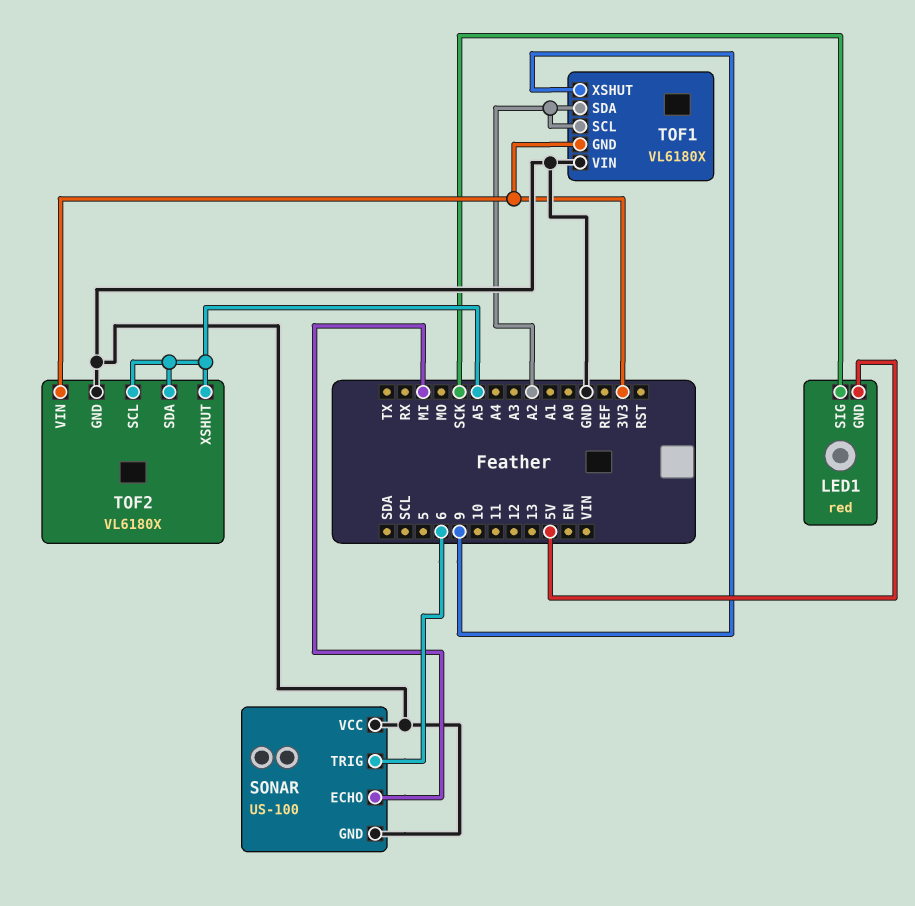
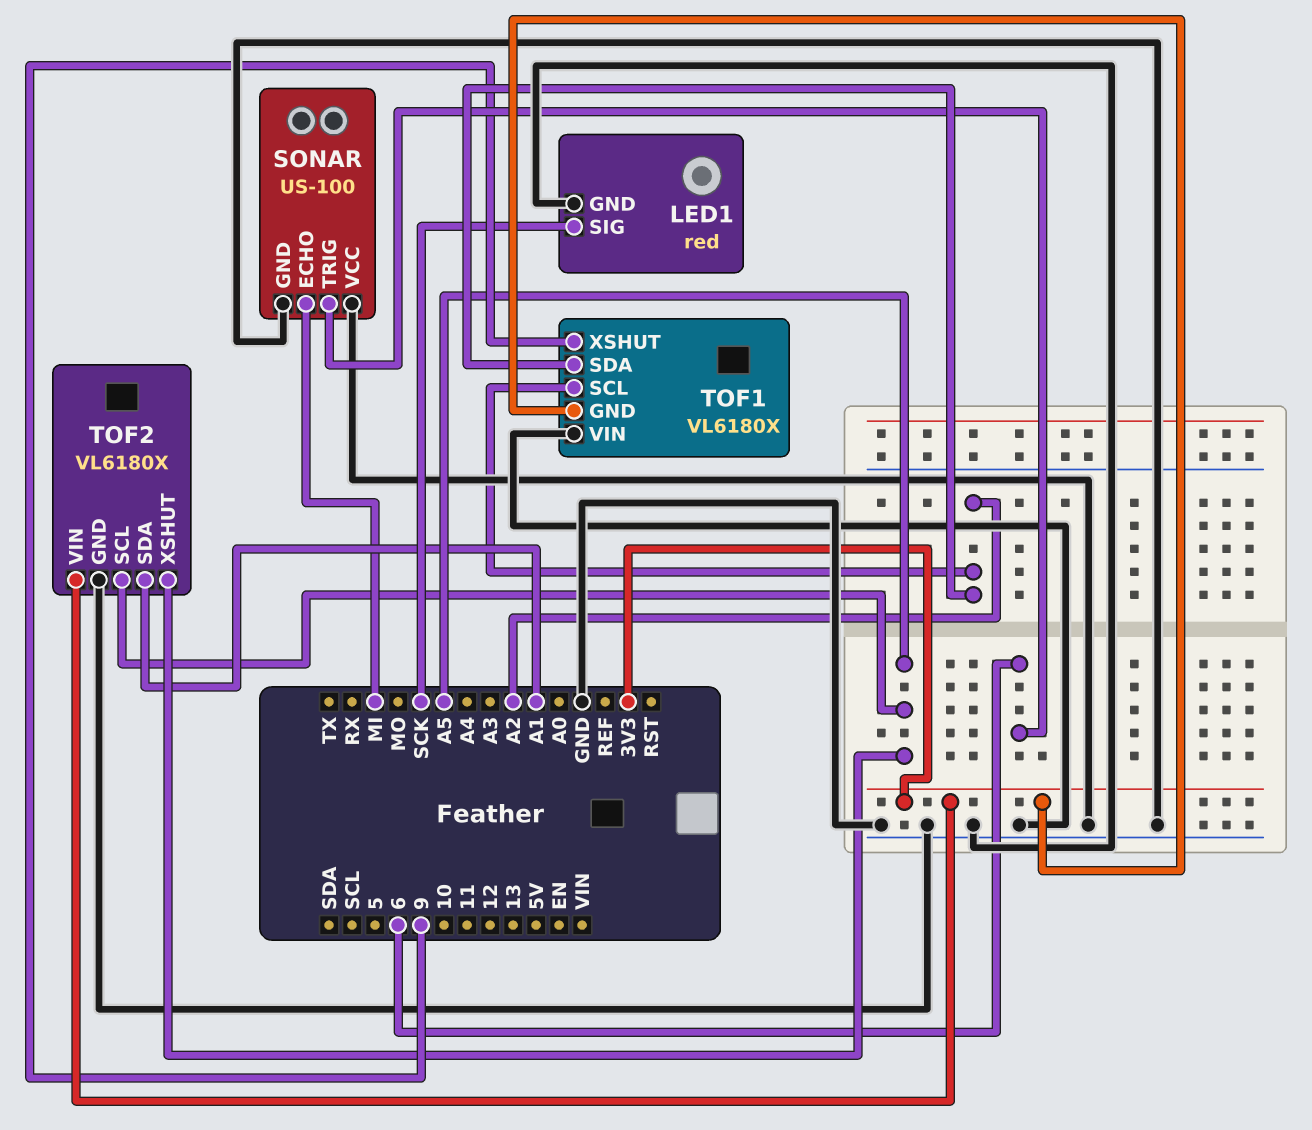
LED1 pin GND: 5V -> GND
TOF2 pin SDA: A5 -> A1

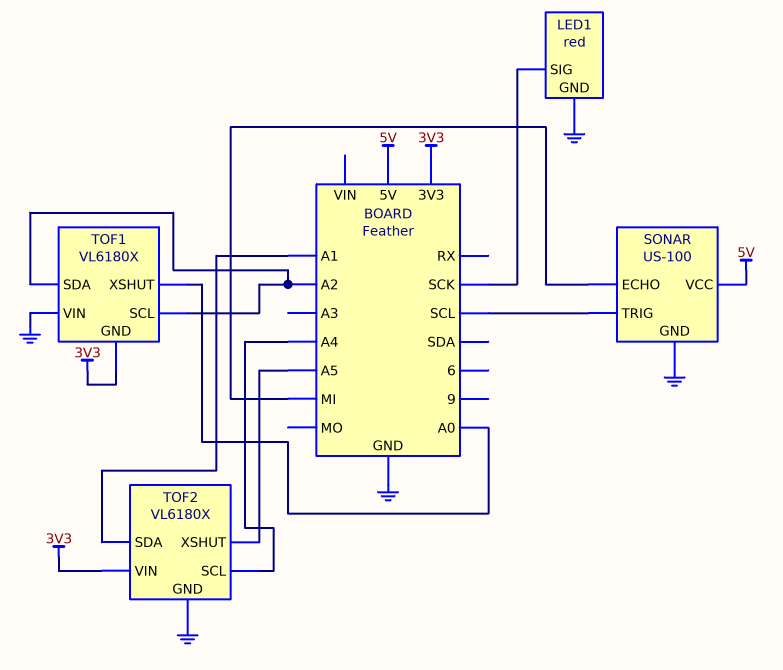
SONAR pin TRIG: 6 -> SCL
SONAR pin VCC: GND -> 5V
TOF1 pin XSHUT: 9 -> A0
TOF2 pin SCL: A5 -> A4

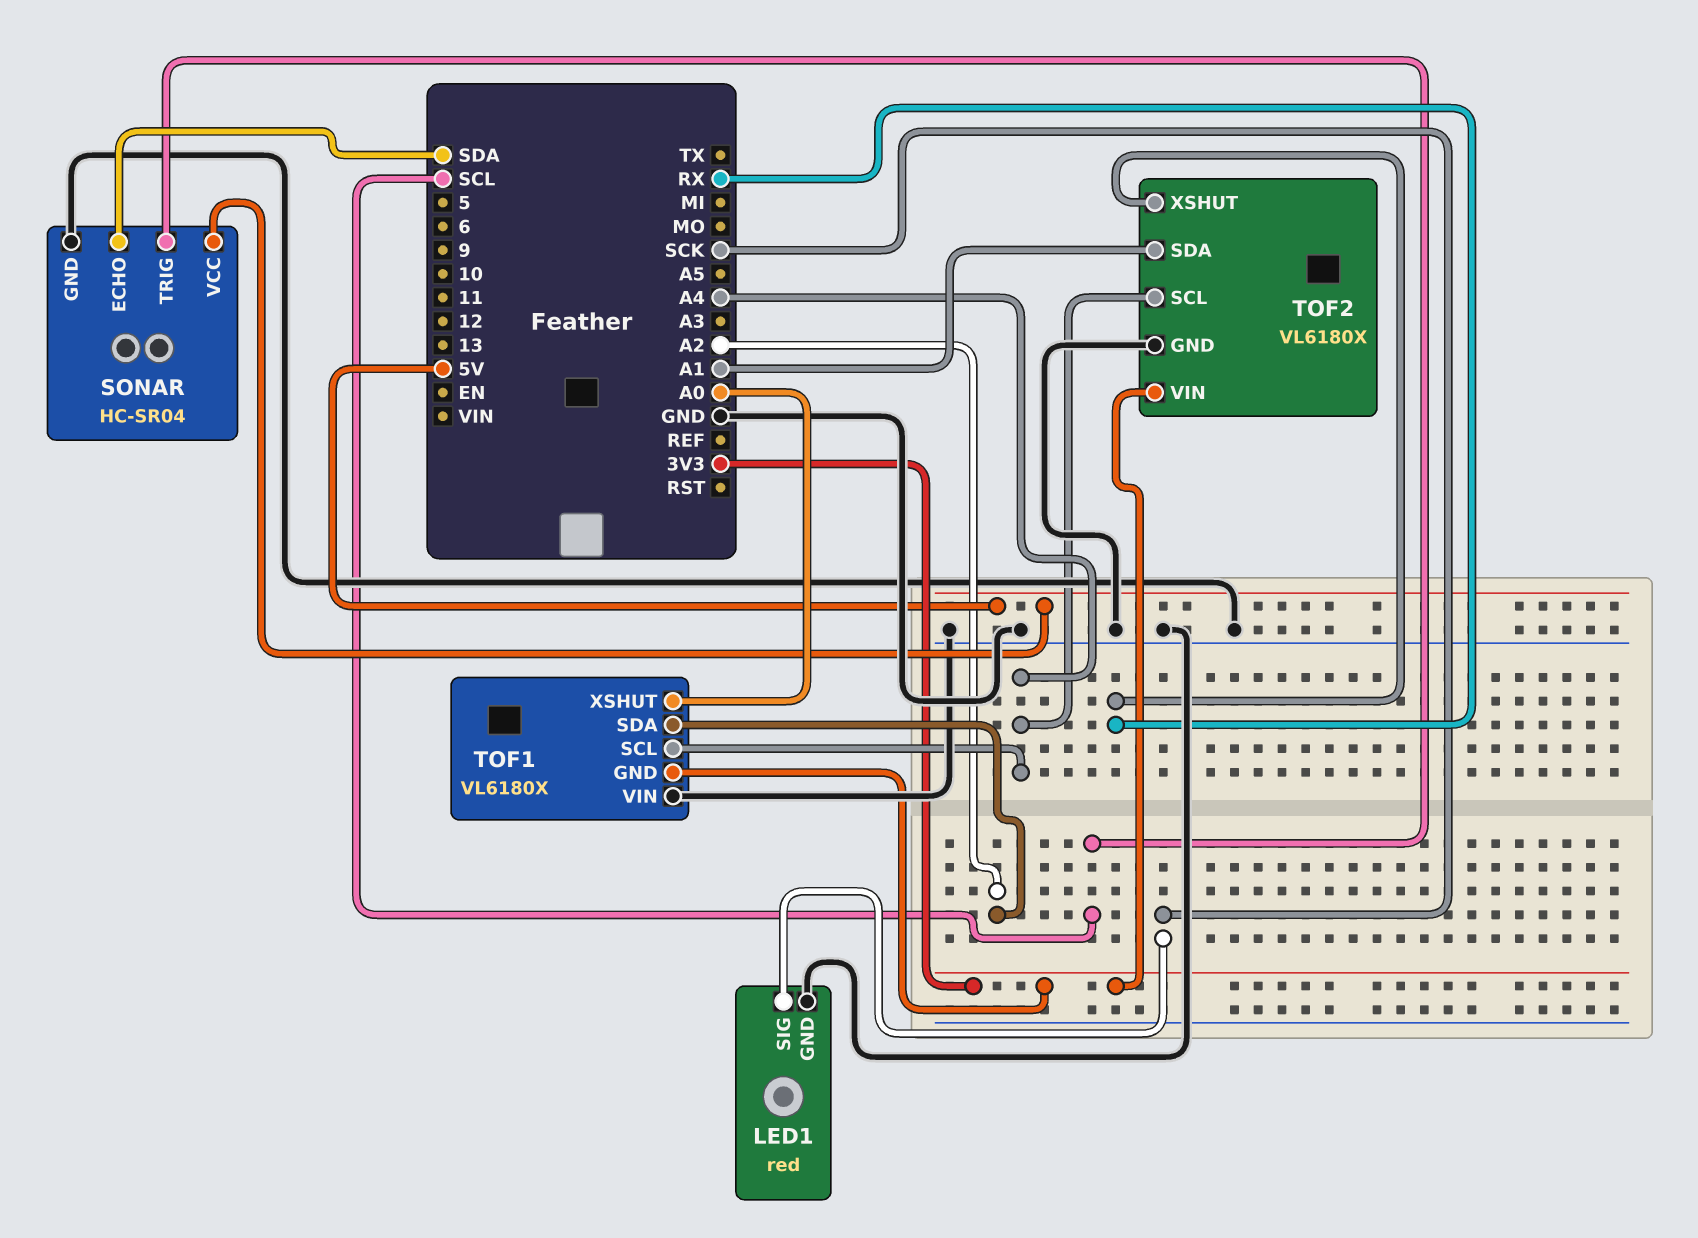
SONAR: US-100 -> HC-SR04
SONAR pin ECHO: MI -> SDA
TOF1 pin SCL: A2 -> A4
TOF2 pin XSHUT: A5 -> RX

